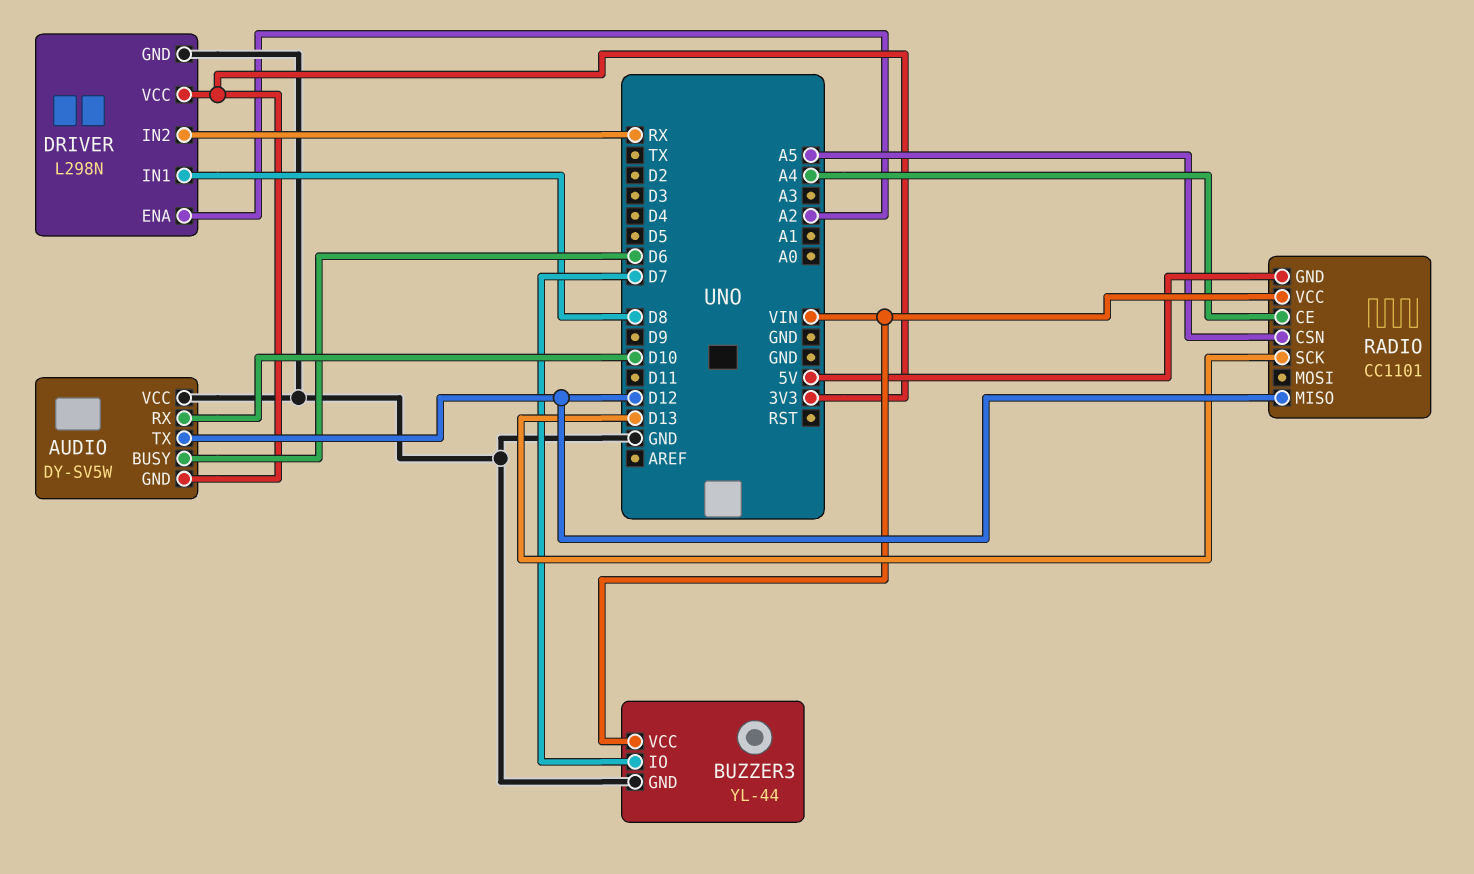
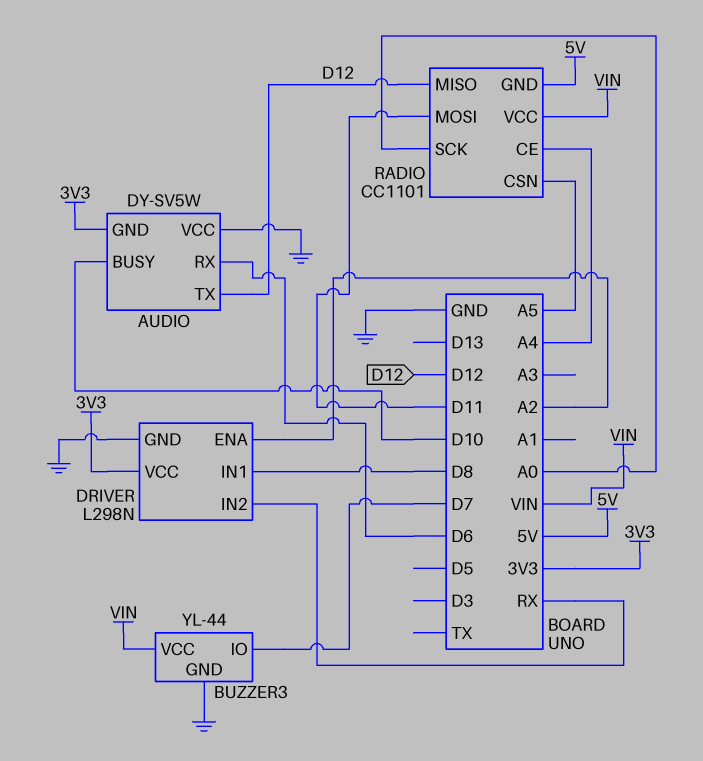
AUDIO pin BUSY: D6 -> D10
AUDIO pin RX: D10 -> D6
RADIO pin MOSI: none -> D11
RADIO pin SCK: D13 -> A0

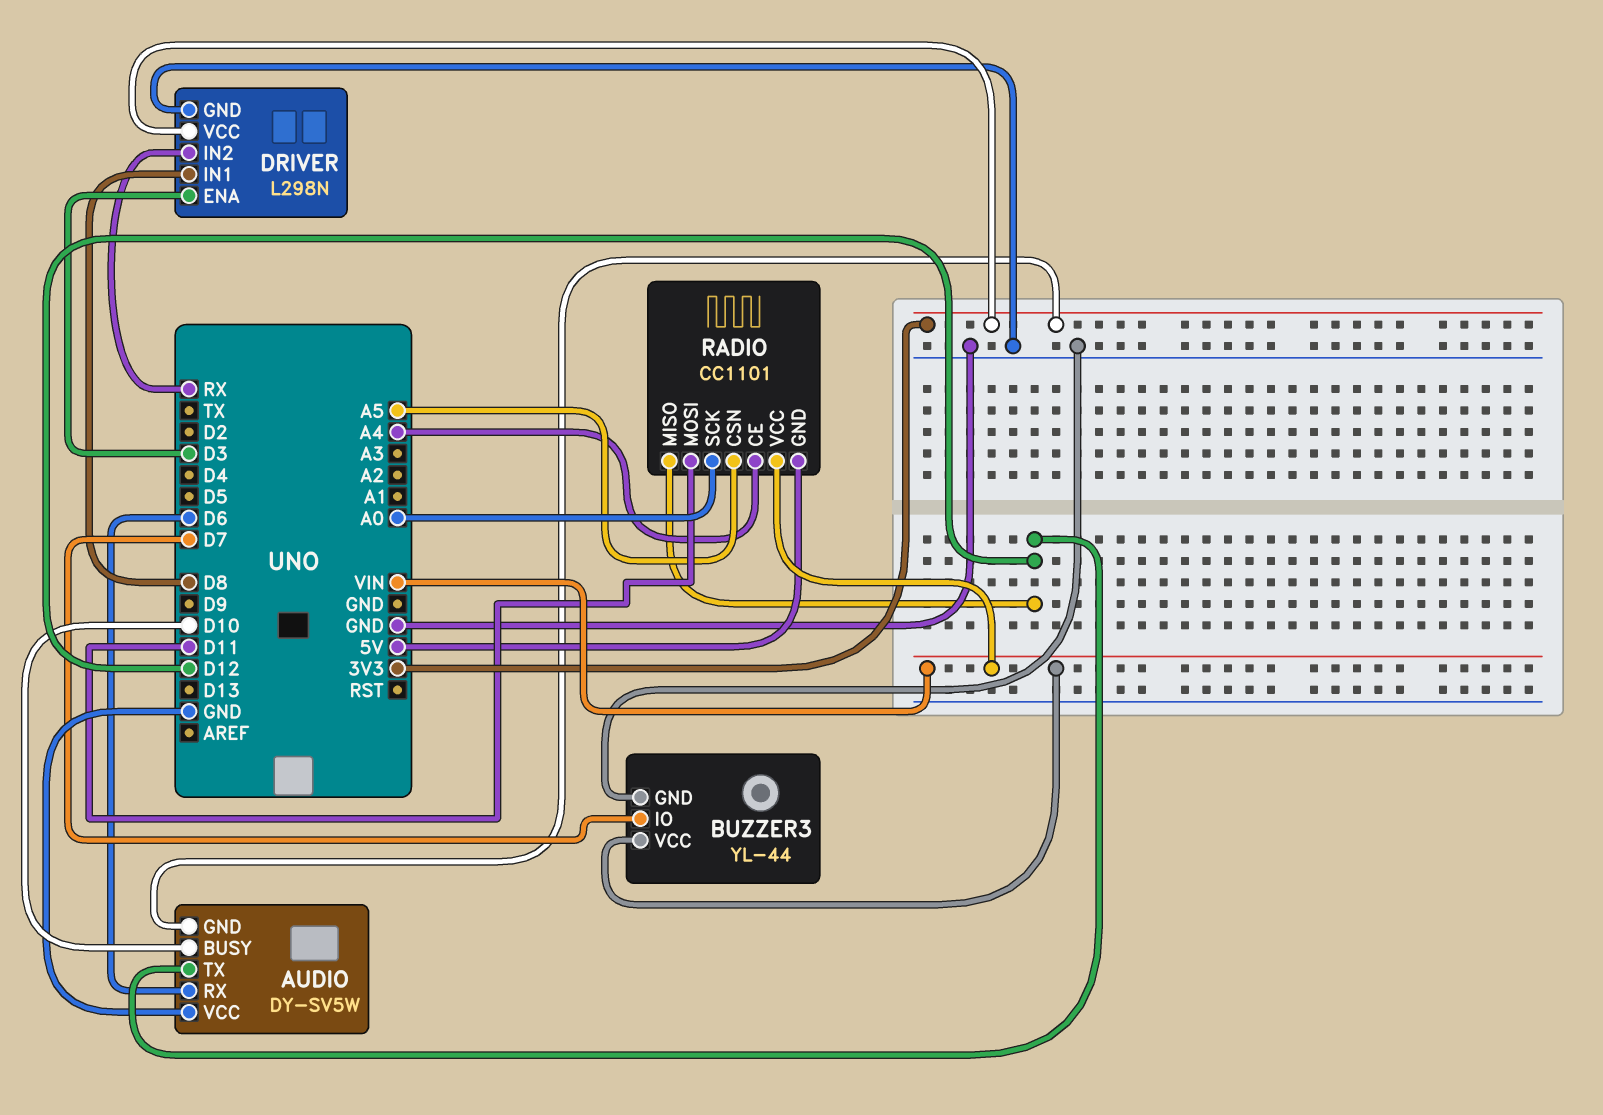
DRIVER pin ENA: A2 -> D3

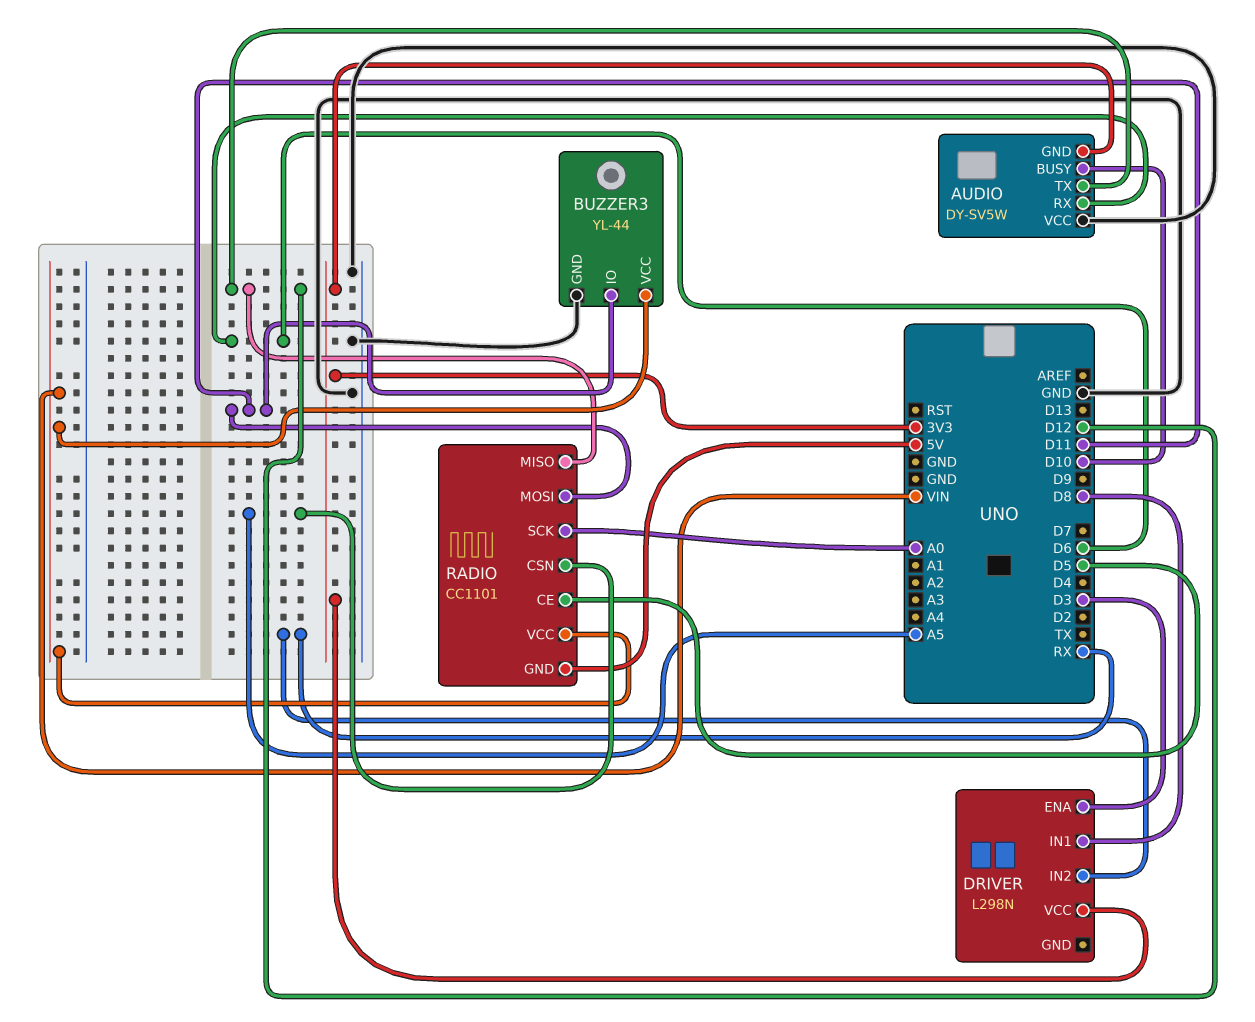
BUZZER3 pin IO: D7 -> D11
DRIVER pin GND: GND -> none
RADIO pin CE: A4 -> D5

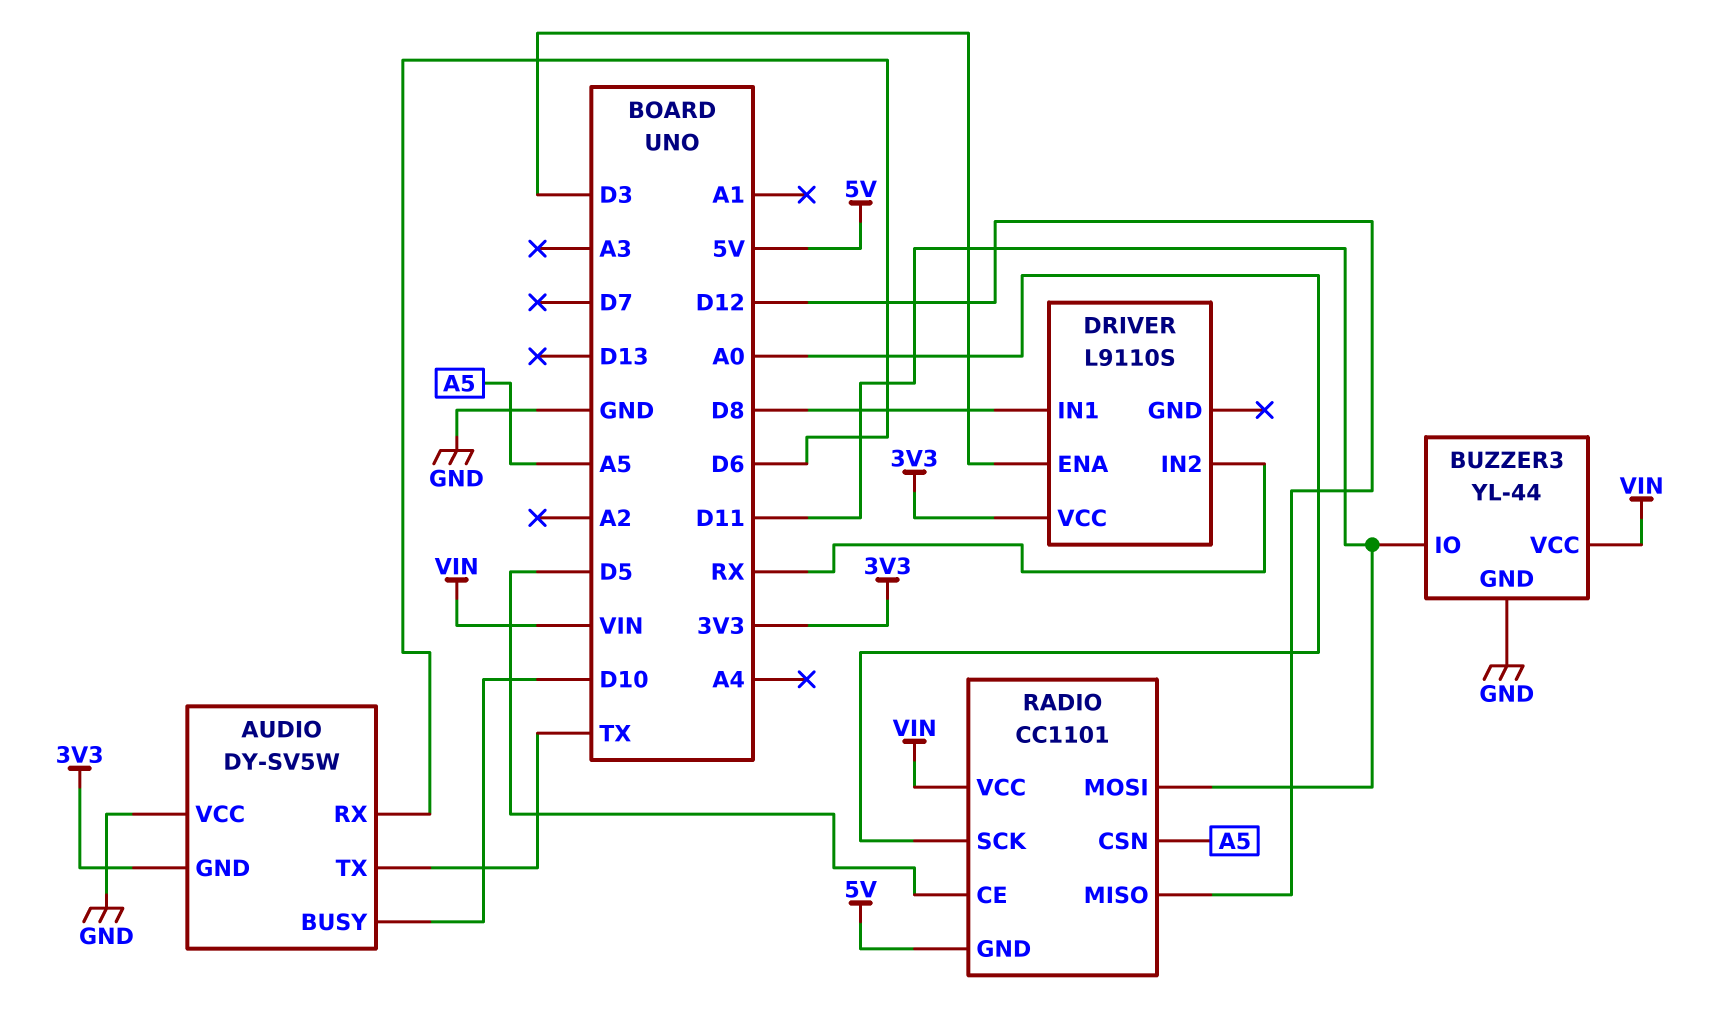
AUDIO pin TX: D12 -> TX
DRIVER: L298N -> L9110S

